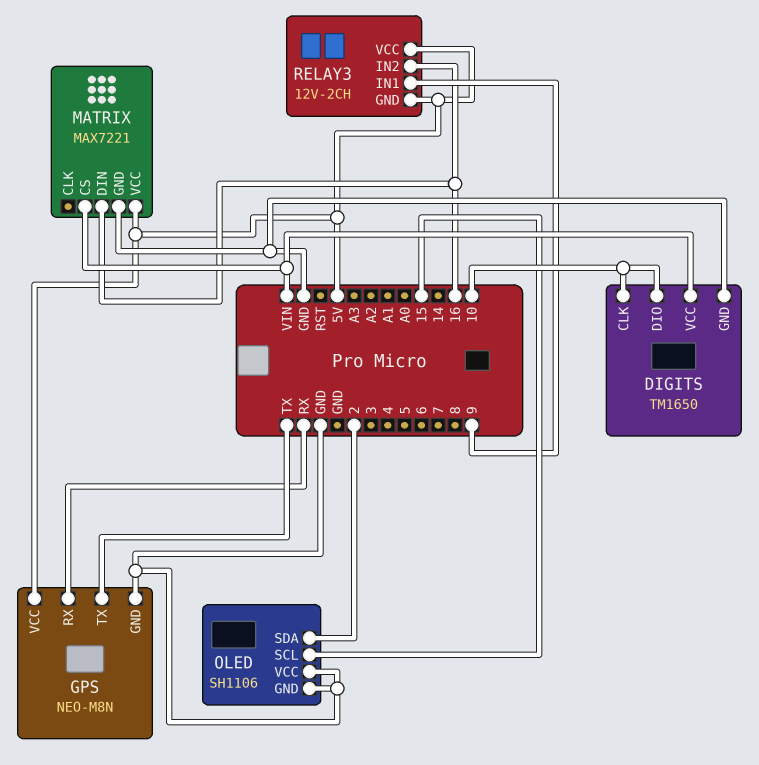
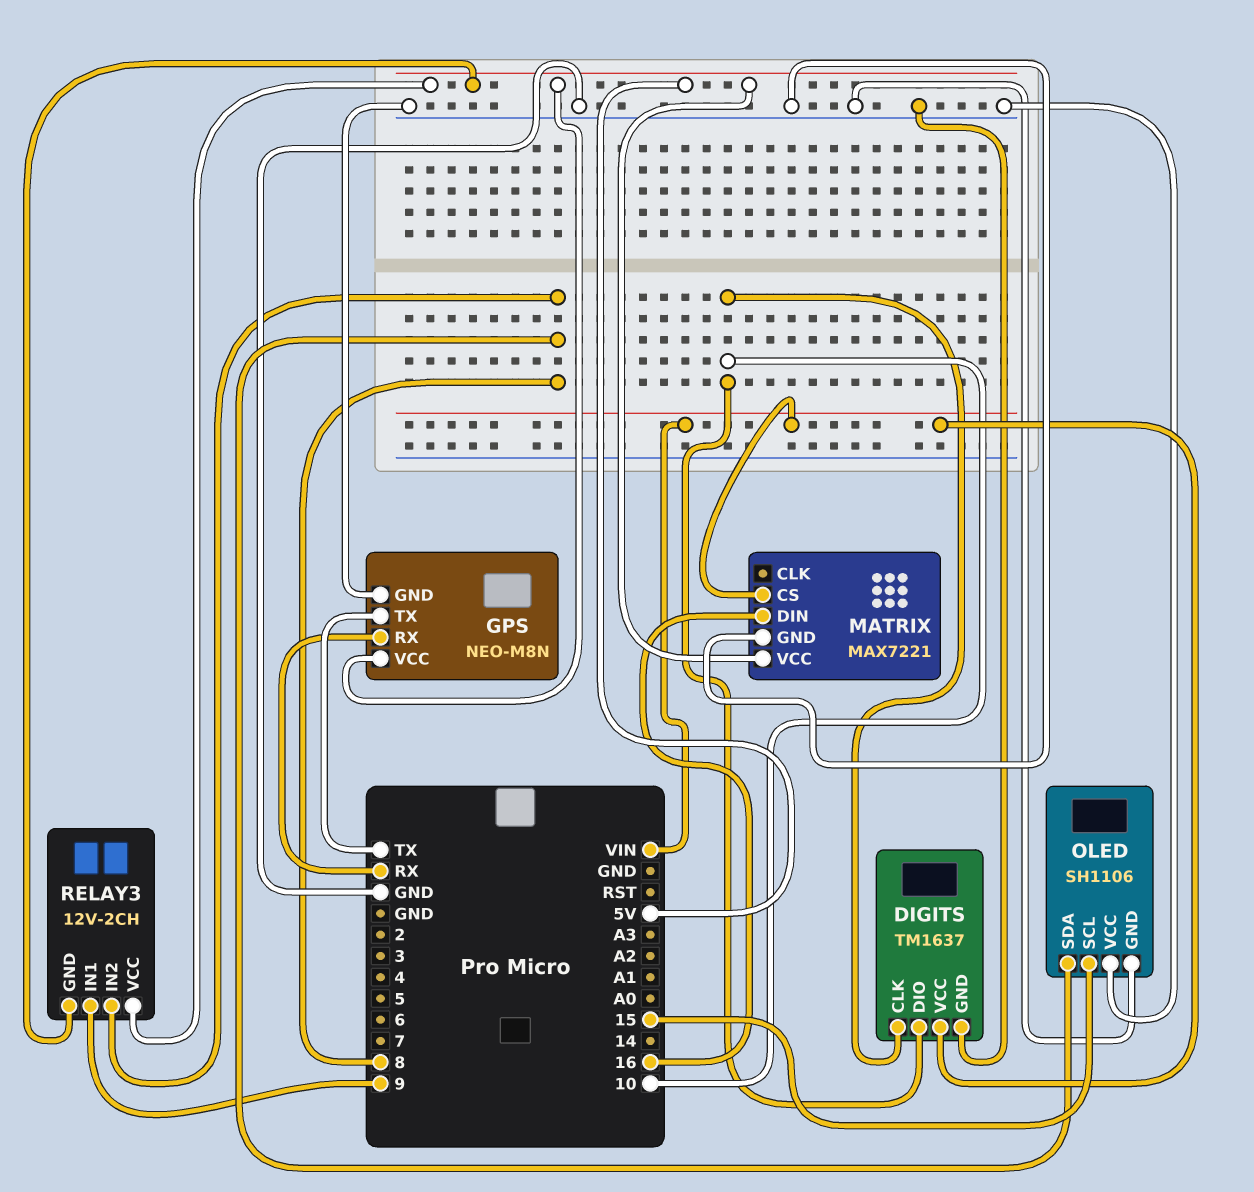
DIGITS: TM1650 -> TM1637
OLED pin SDA: 2 -> 8
RELAY3 pin IN2: 16 -> 8

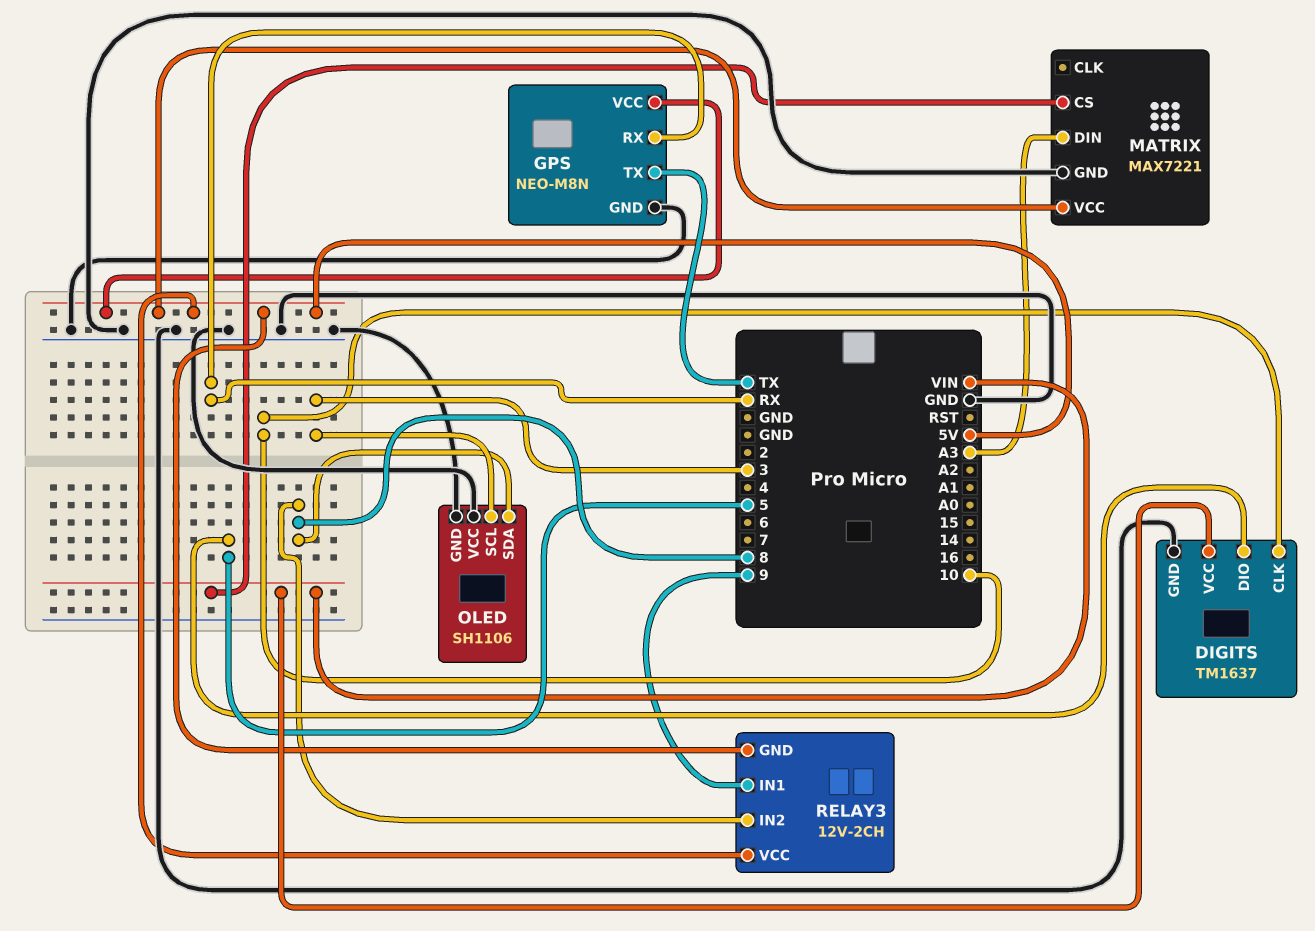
DIGITS pin DIO: 10 -> 5
MATRIX pin DIN: 16 -> A3
OLED pin SCL: 15 -> 3

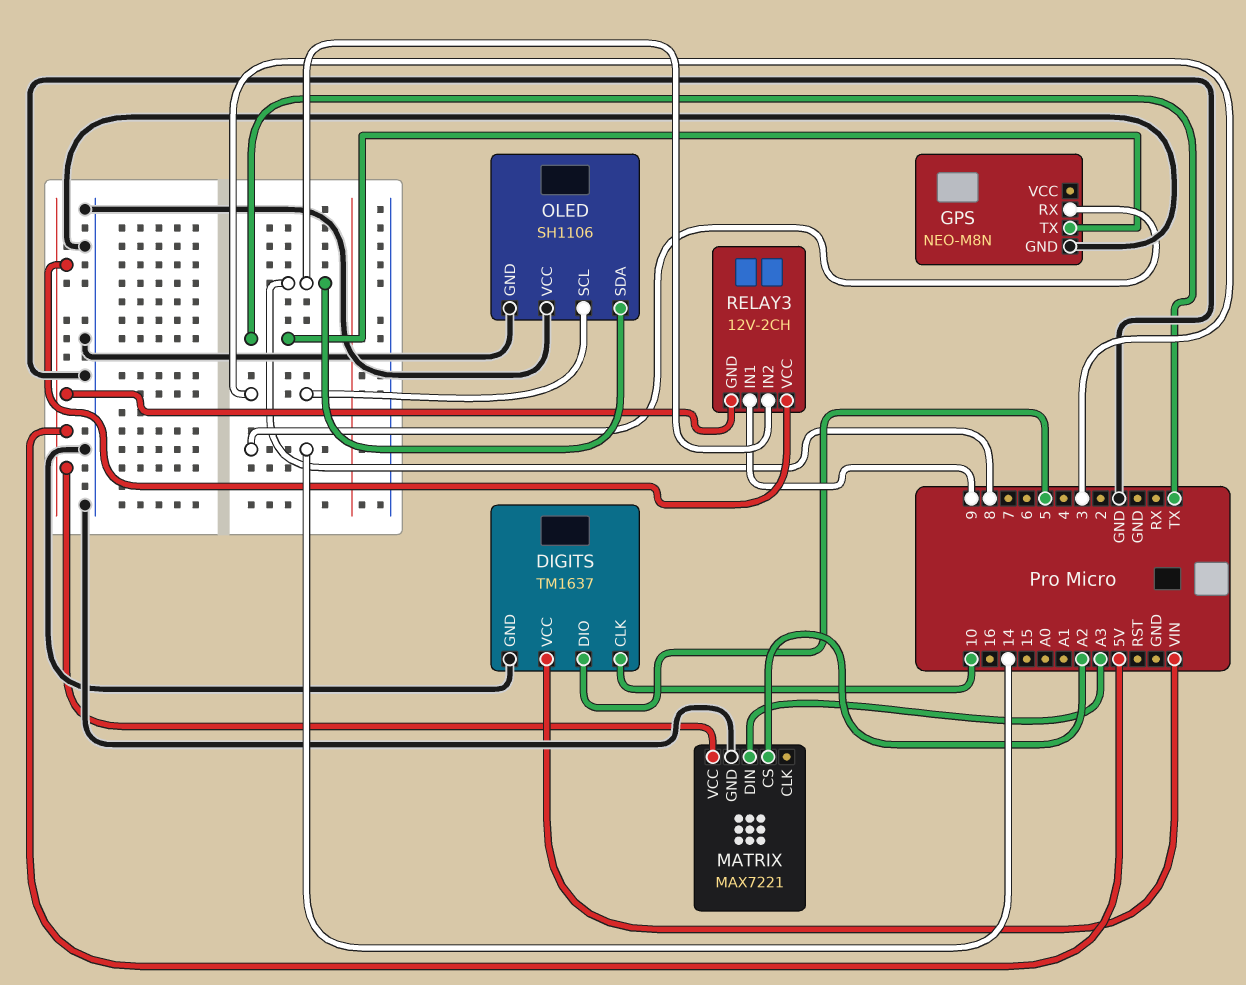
GPS pin RX: RX -> 14
GPS pin VCC: 5V -> none
MATRIX pin CS: VIN -> A2

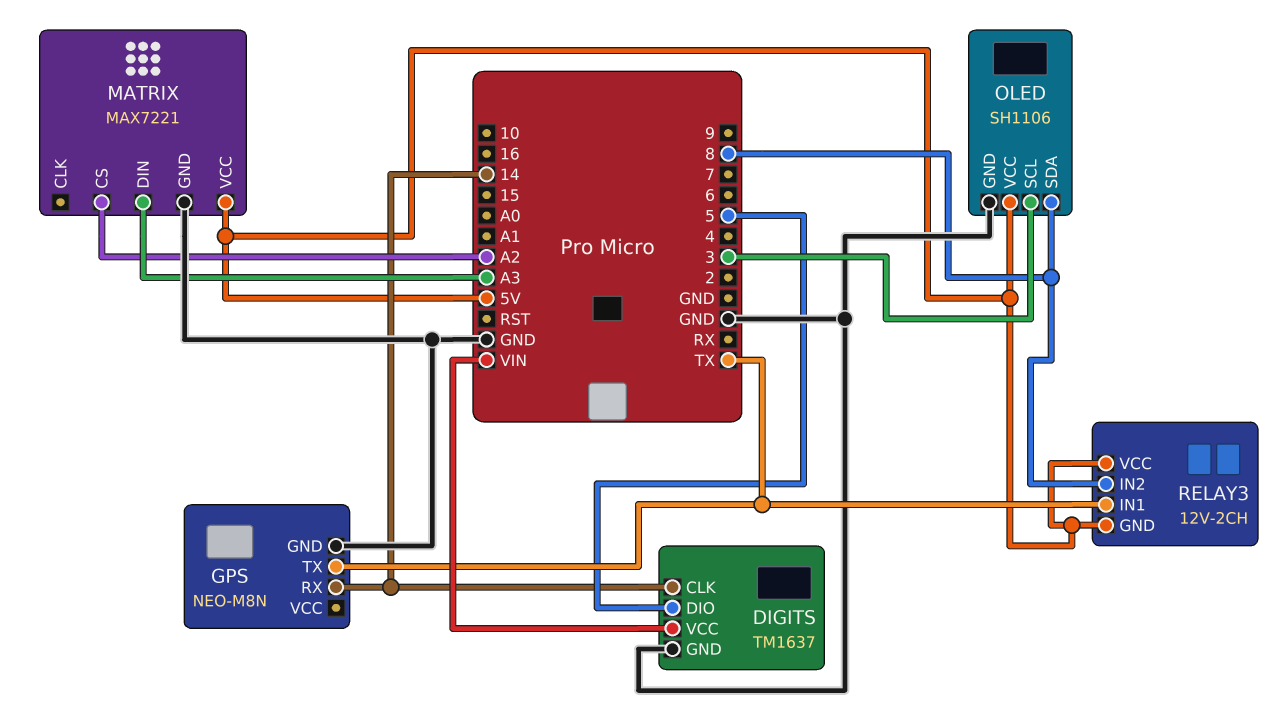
DIGITS pin CLK: 10 -> 14
OLED pin VCC: GND -> 5V
RELAY3 pin IN1: 9 -> TX

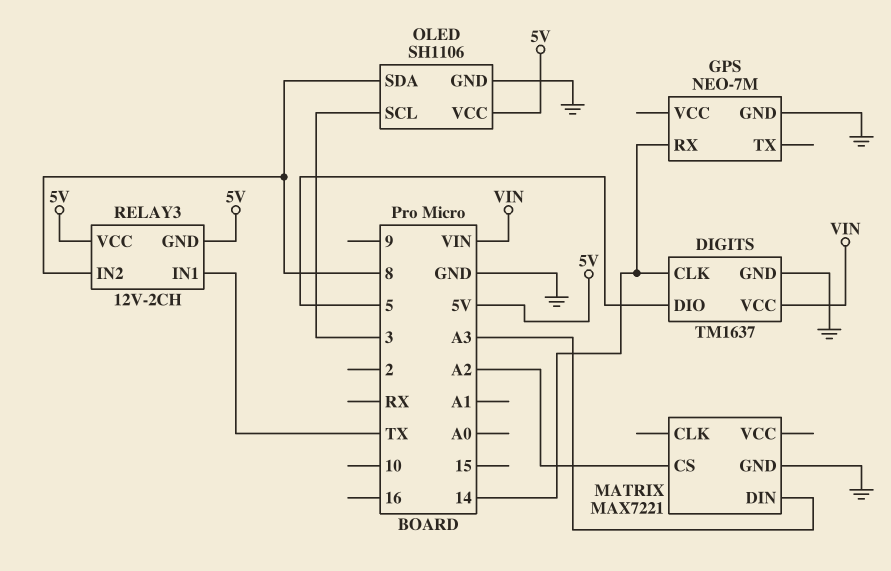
GPS: NEO-M8N -> NEO-7M
GPS pin TX: TX -> none
MATRIX pin VCC: 5V -> none

